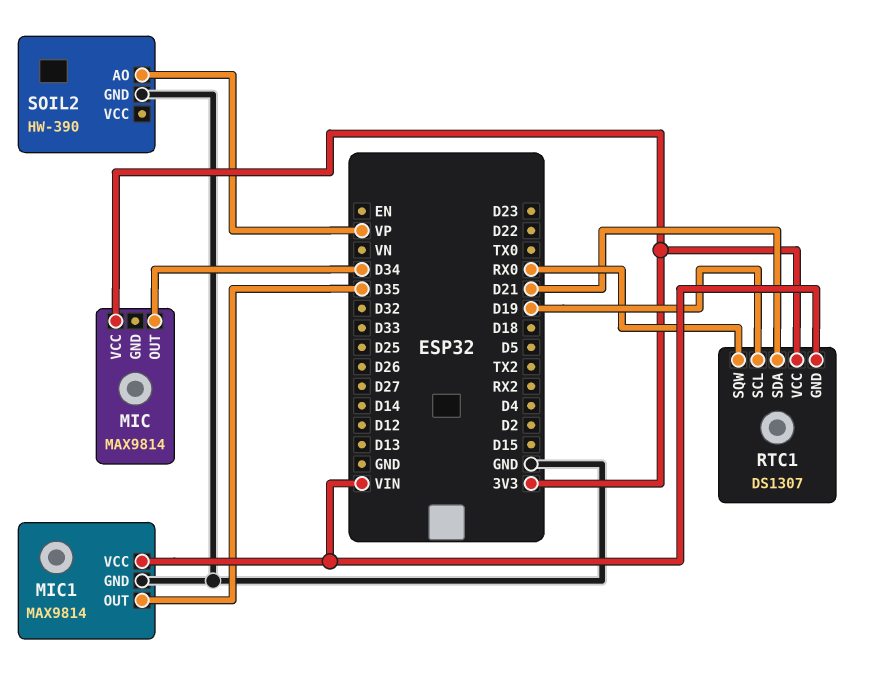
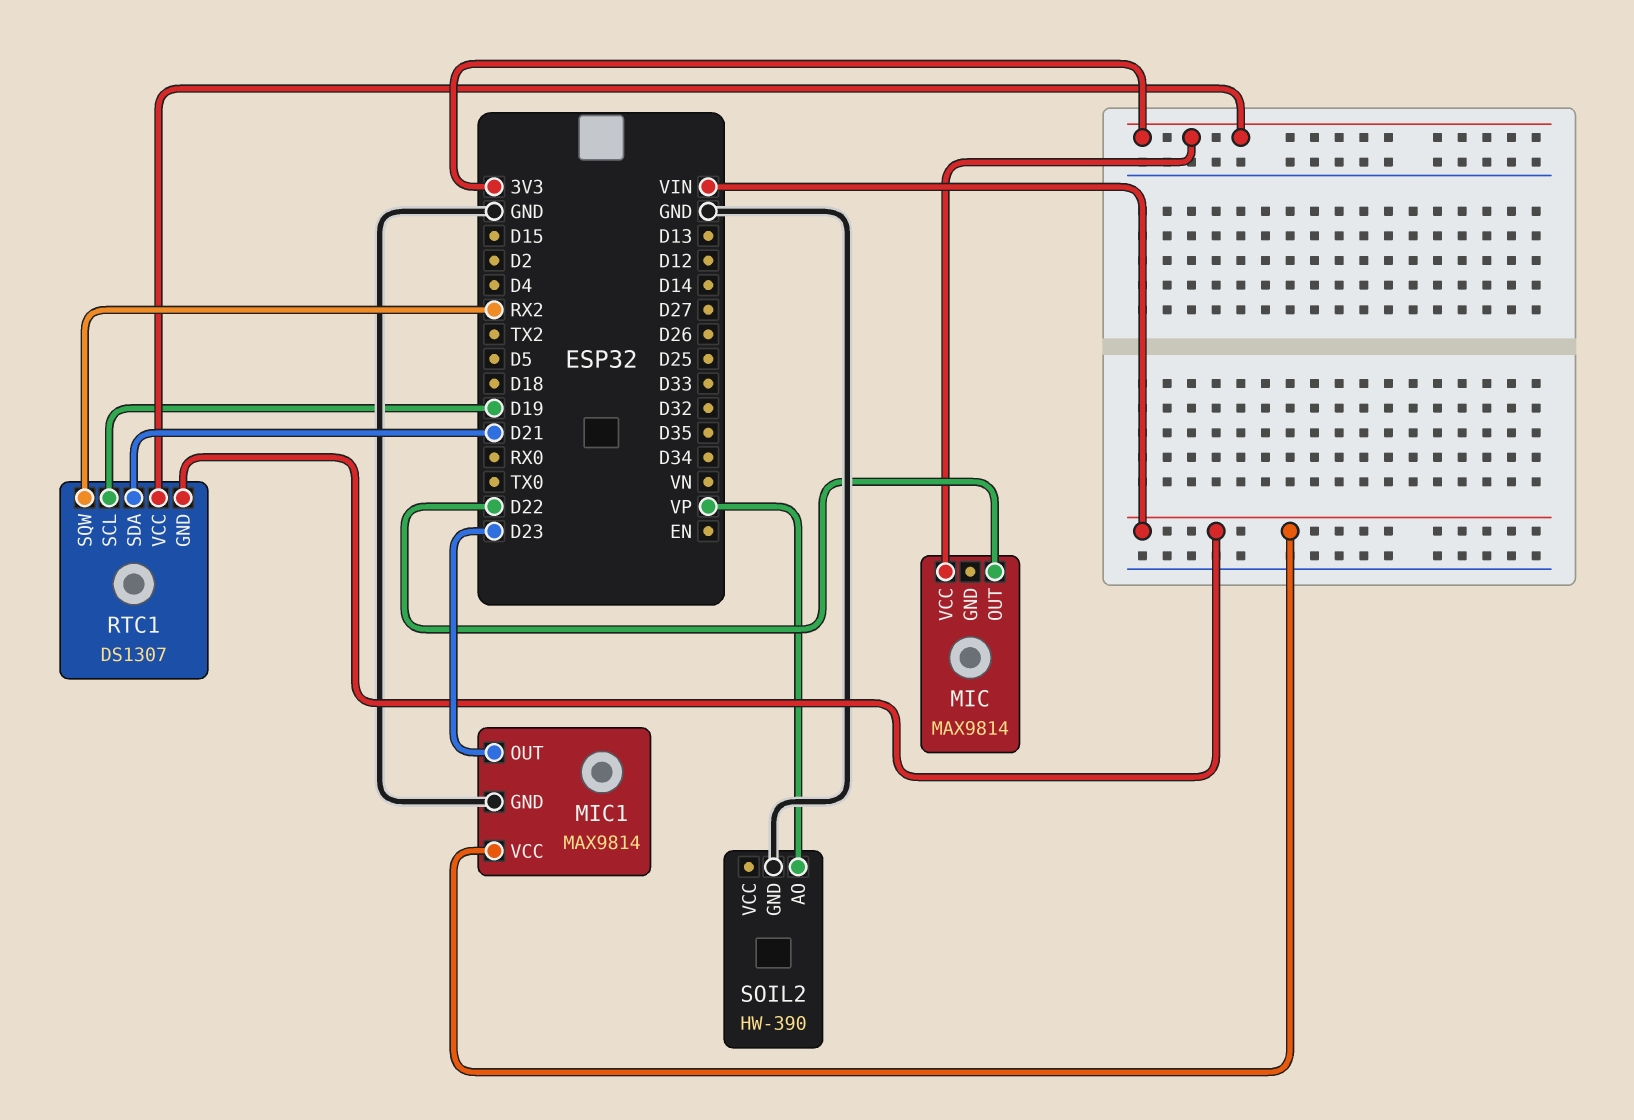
MIC pin OUT: D34 -> D22
MIC1 pin OUT: D35 -> D23
RTC1 pin SQW: RX0 -> RX2

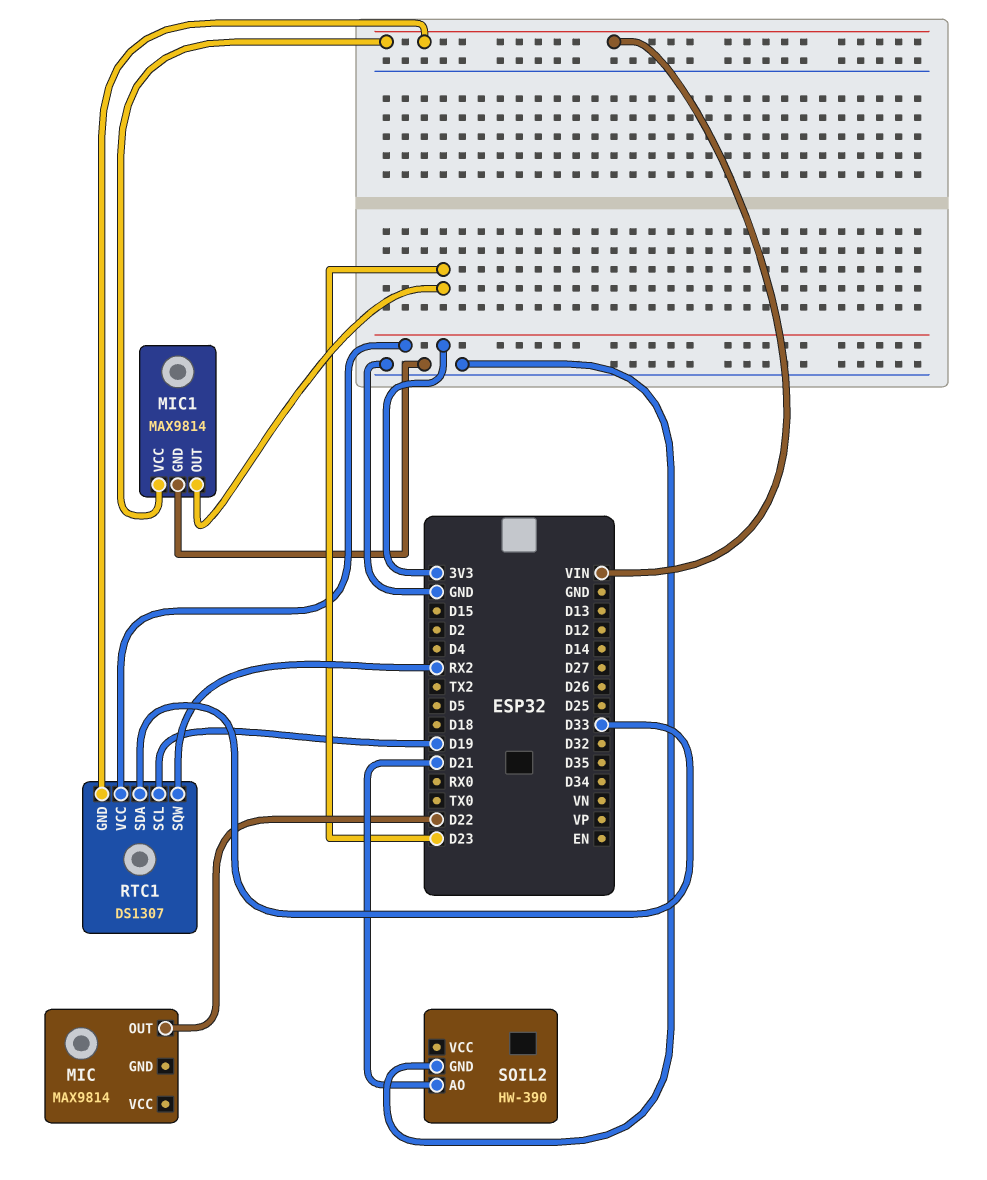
MIC pin VCC: 3V3 -> none
RTC1 pin SDA: D21 -> D33
SOIL2 pin AO: VP -> D21

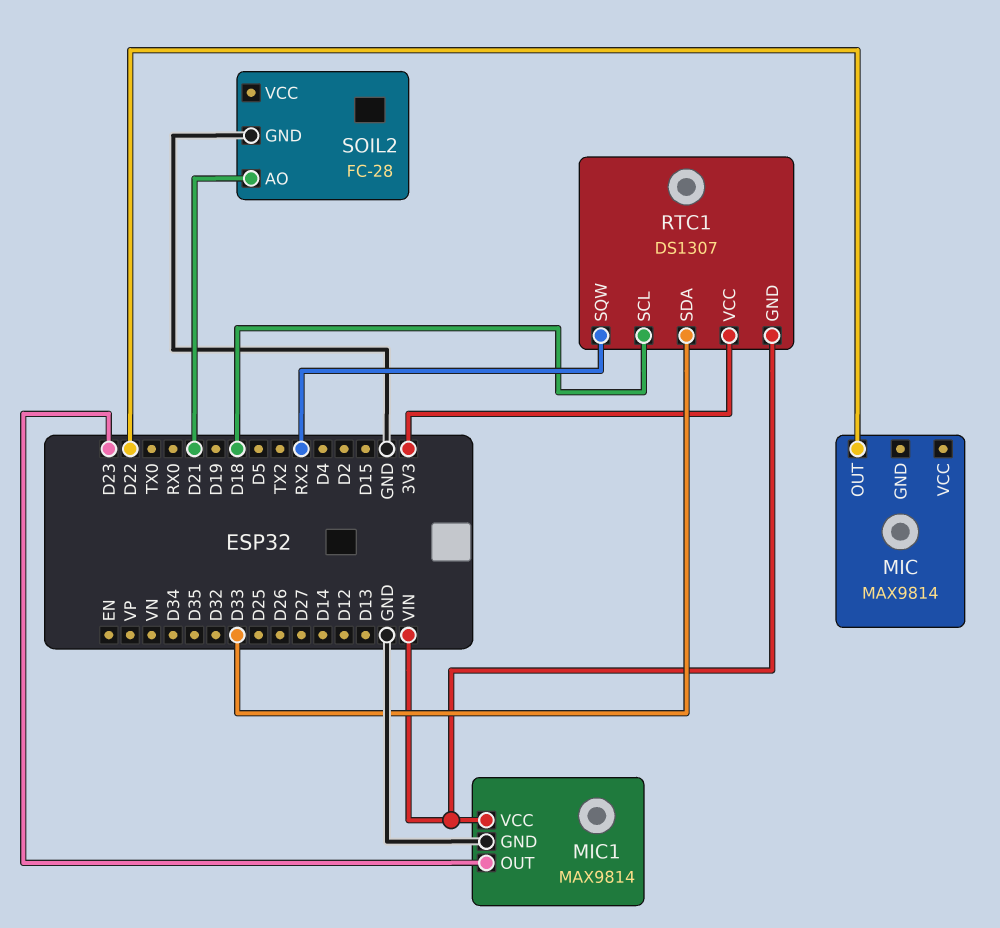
RTC1 pin SCL: D19 -> D18
SOIL2: HW-390 -> FC-28

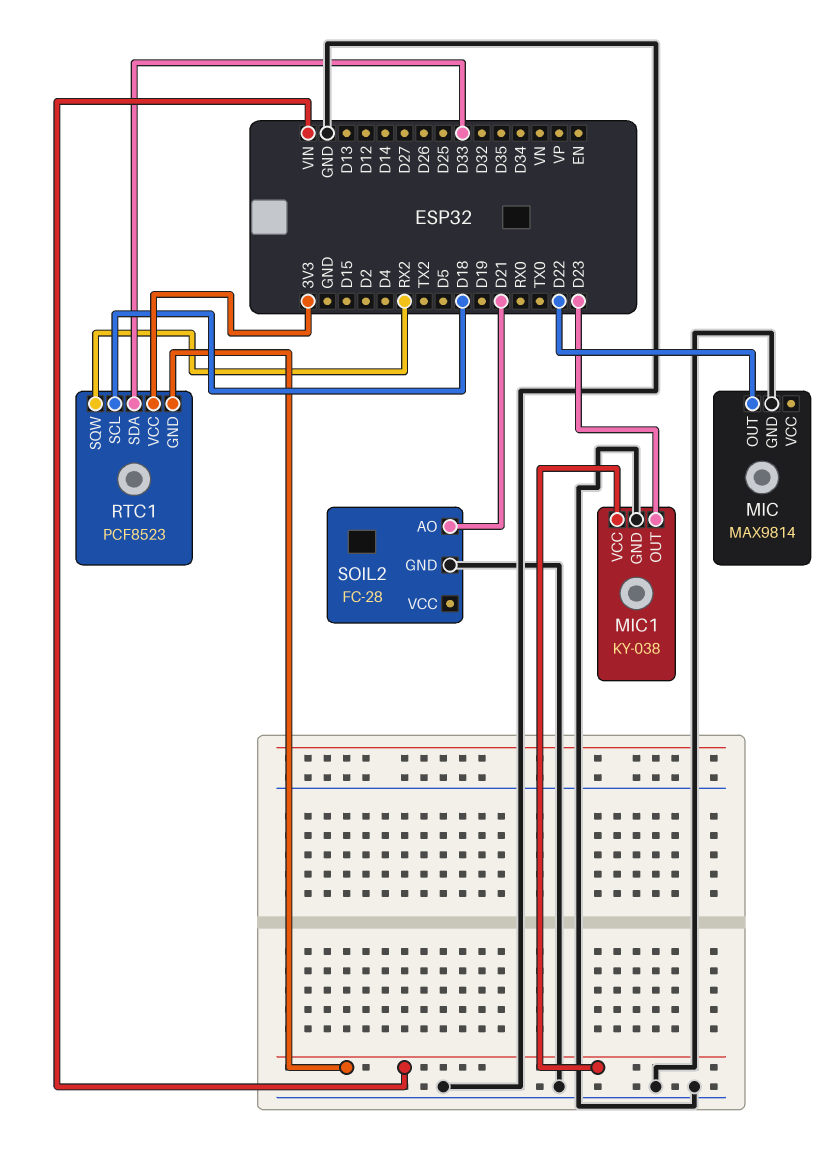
MIC pin GND: none -> GND
MIC1: MAX9814 -> KY-038
RTC1: DS1307 -> PCF8523

